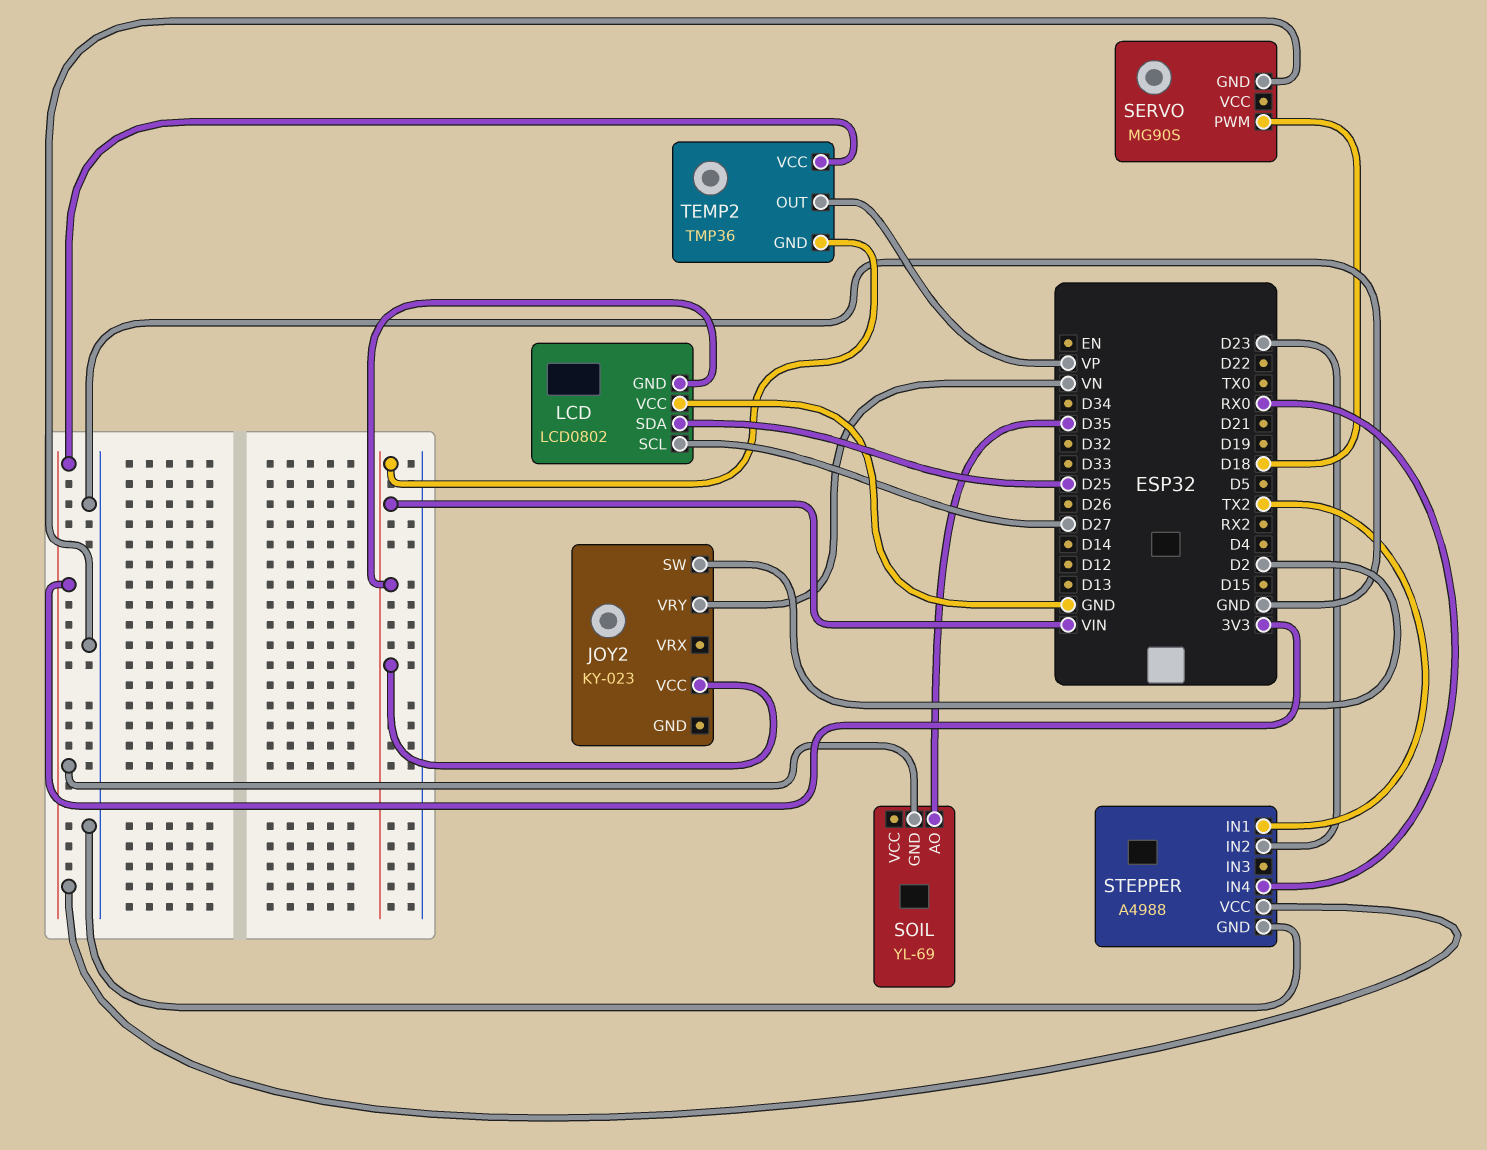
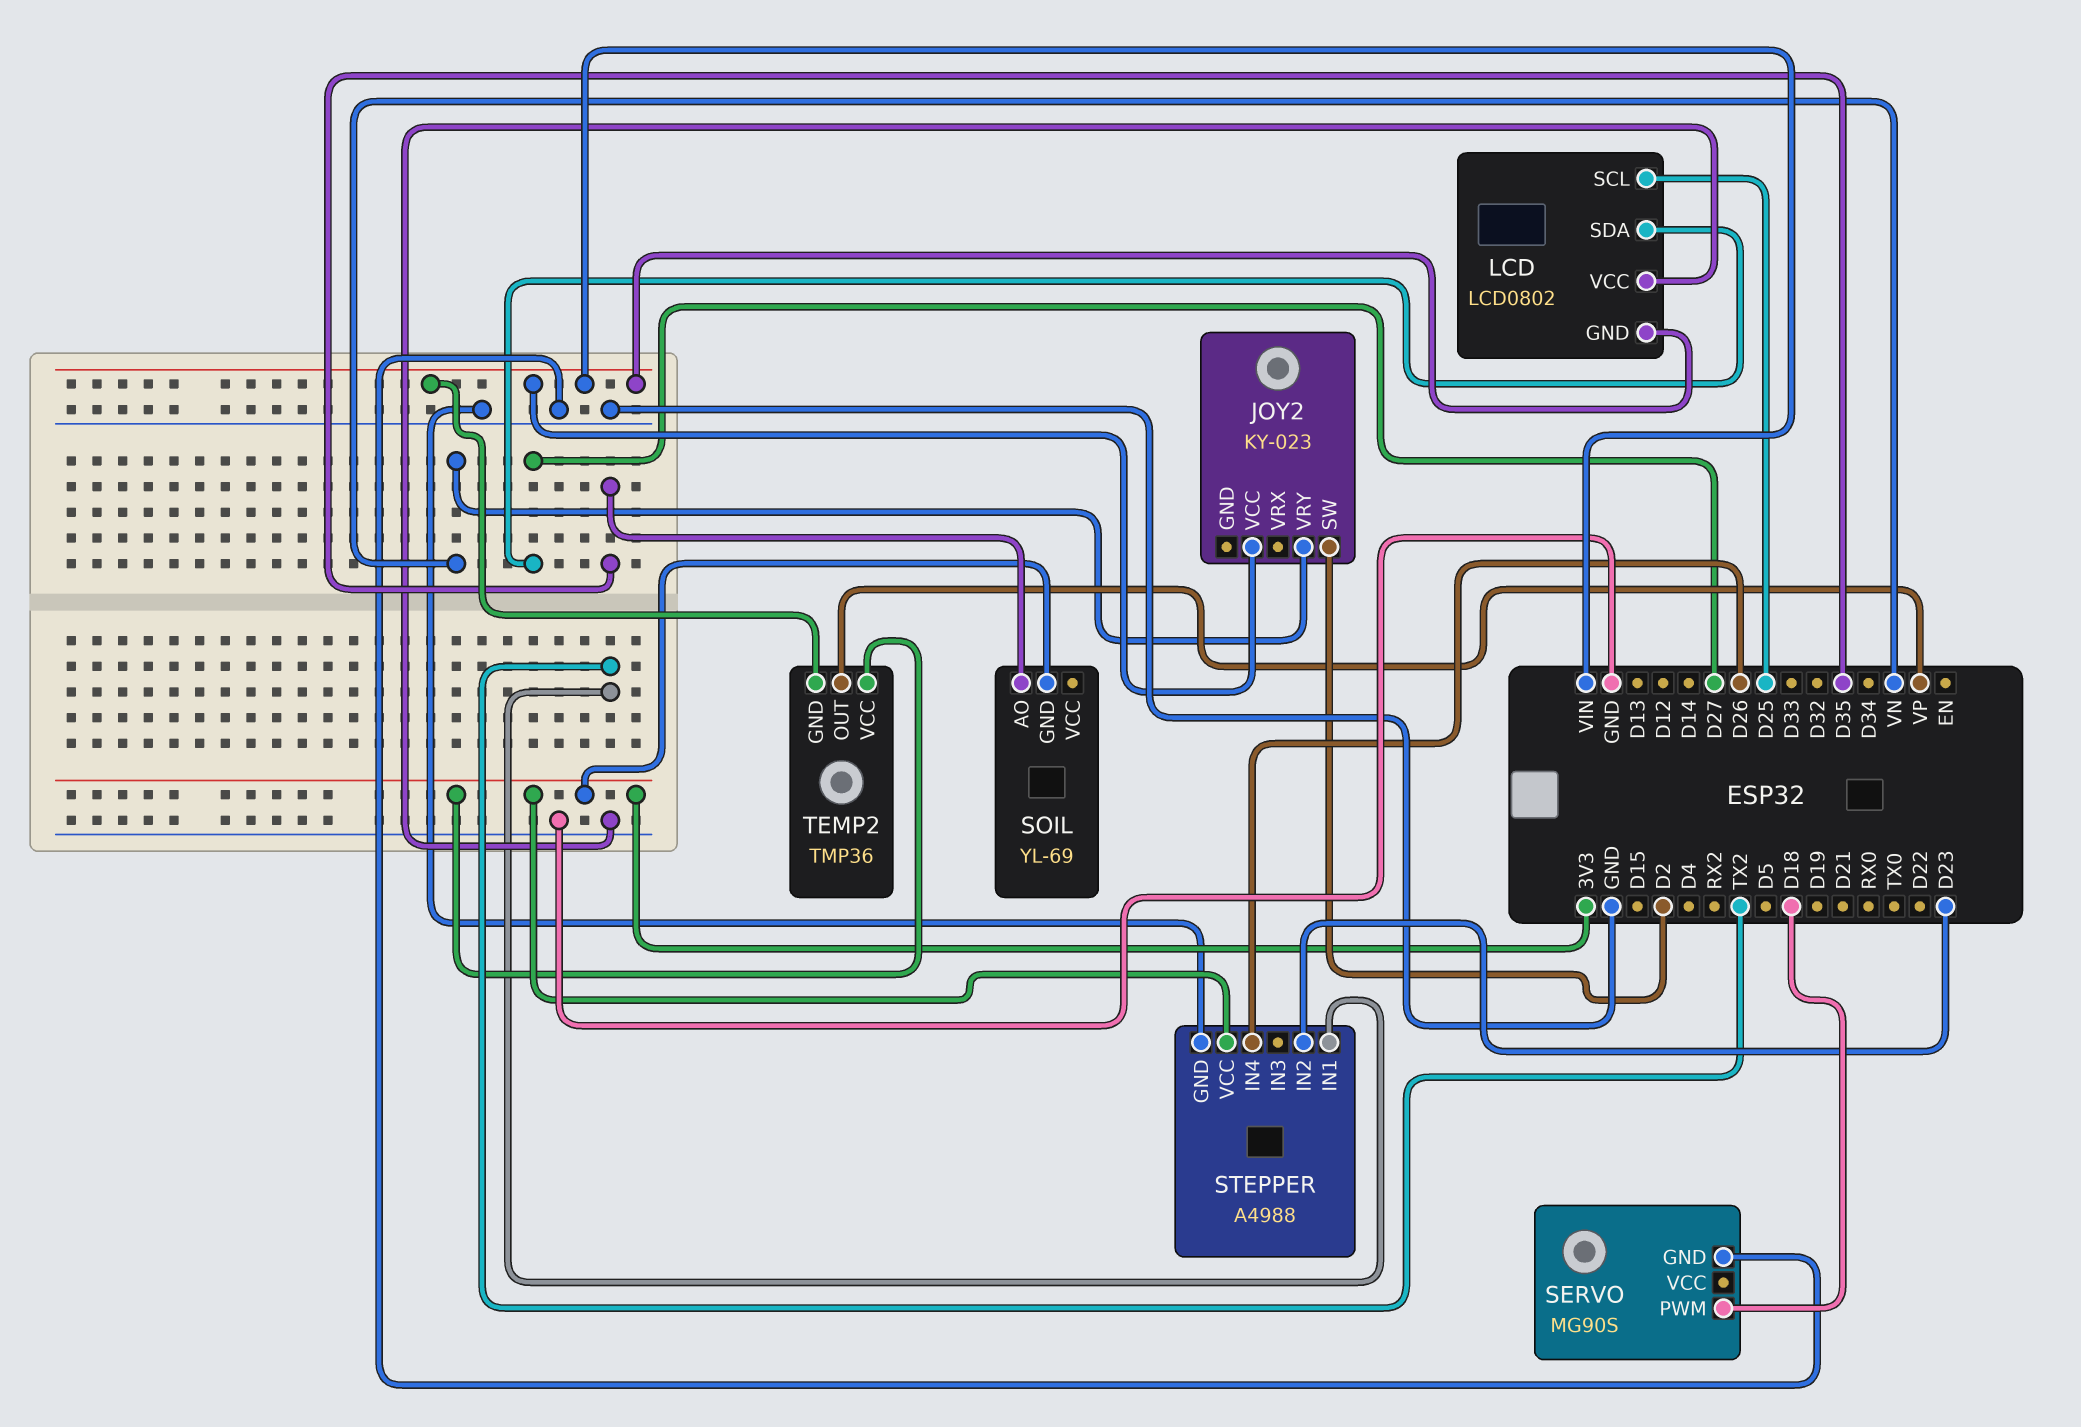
LCD pin SCL: D27 -> D25
LCD pin SDA: D25 -> D27
STEPPER pin IN4: RX0 -> D26

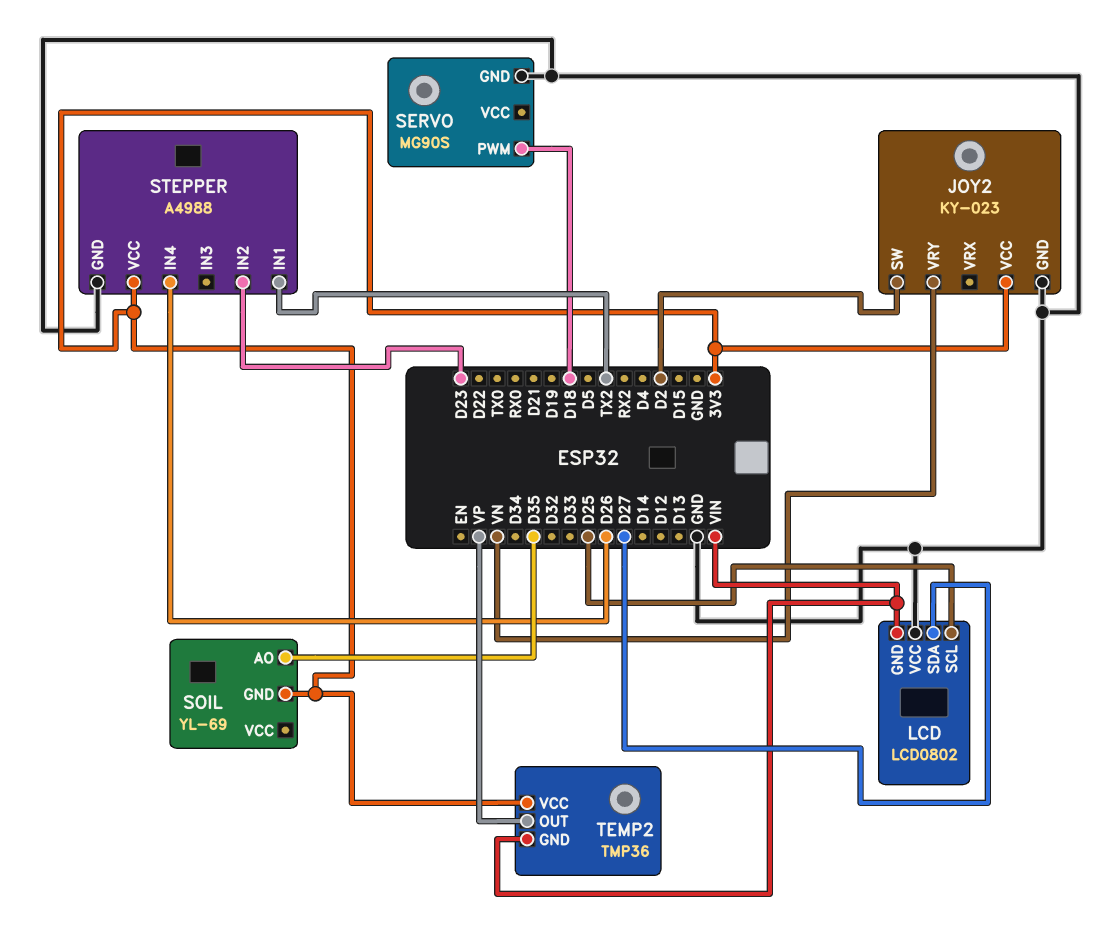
JOY2 pin GND: none -> GND
JOY2 pin VCC: VIN -> 3V3

